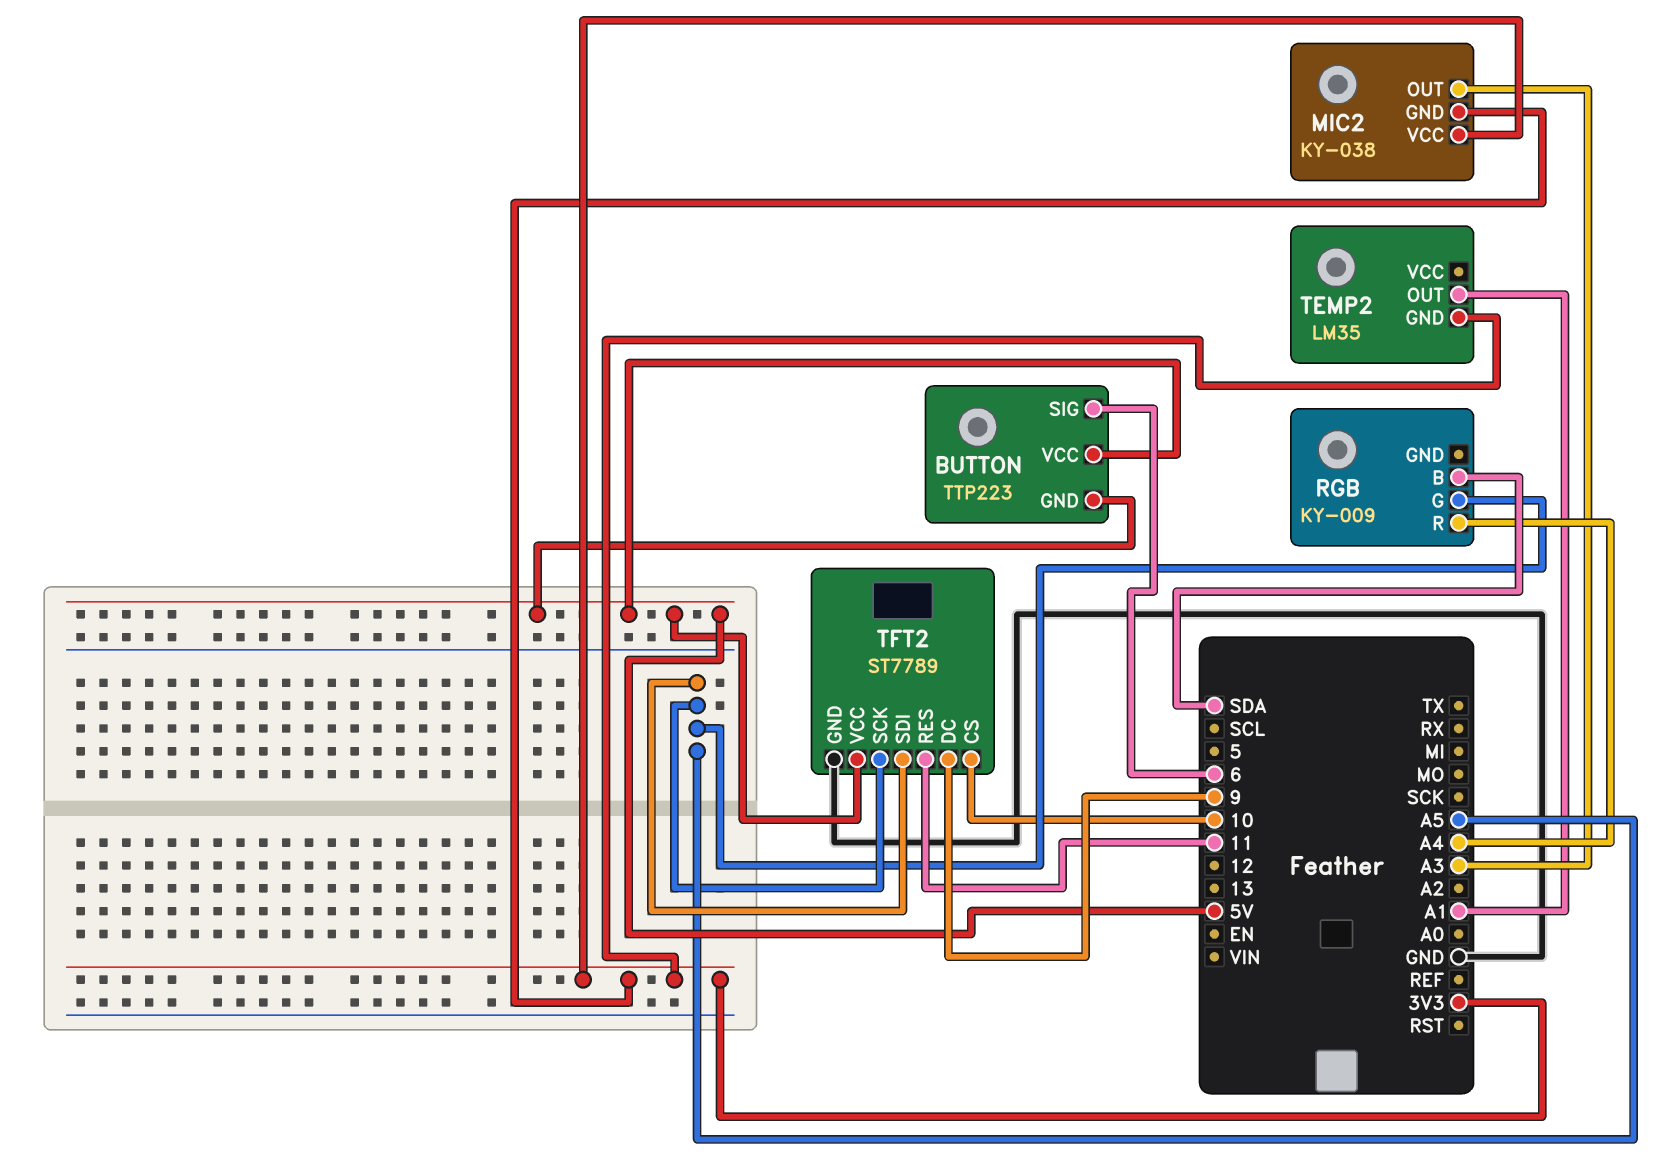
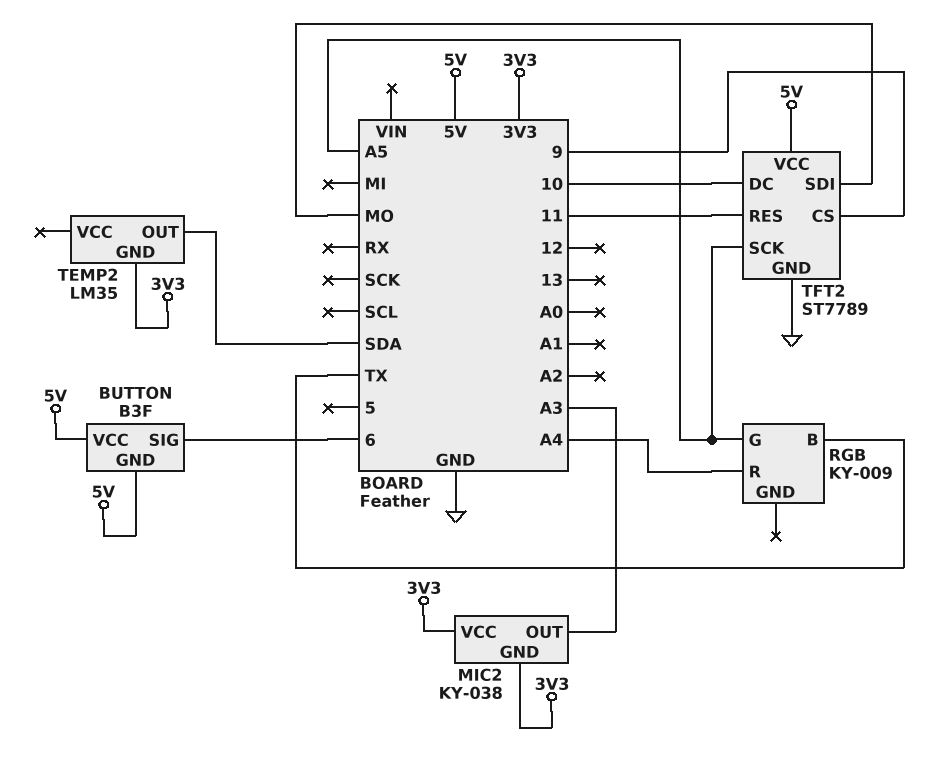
BUTTON: TTP223 -> B3F
RGB pin B: SDA -> TX
TEMP2 pin OUT: A1 -> SDA
TFT2 pin CS: 10 -> 9
TFT2 pin DC: 9 -> 10
TFT2 pin SDI: A5 -> MO

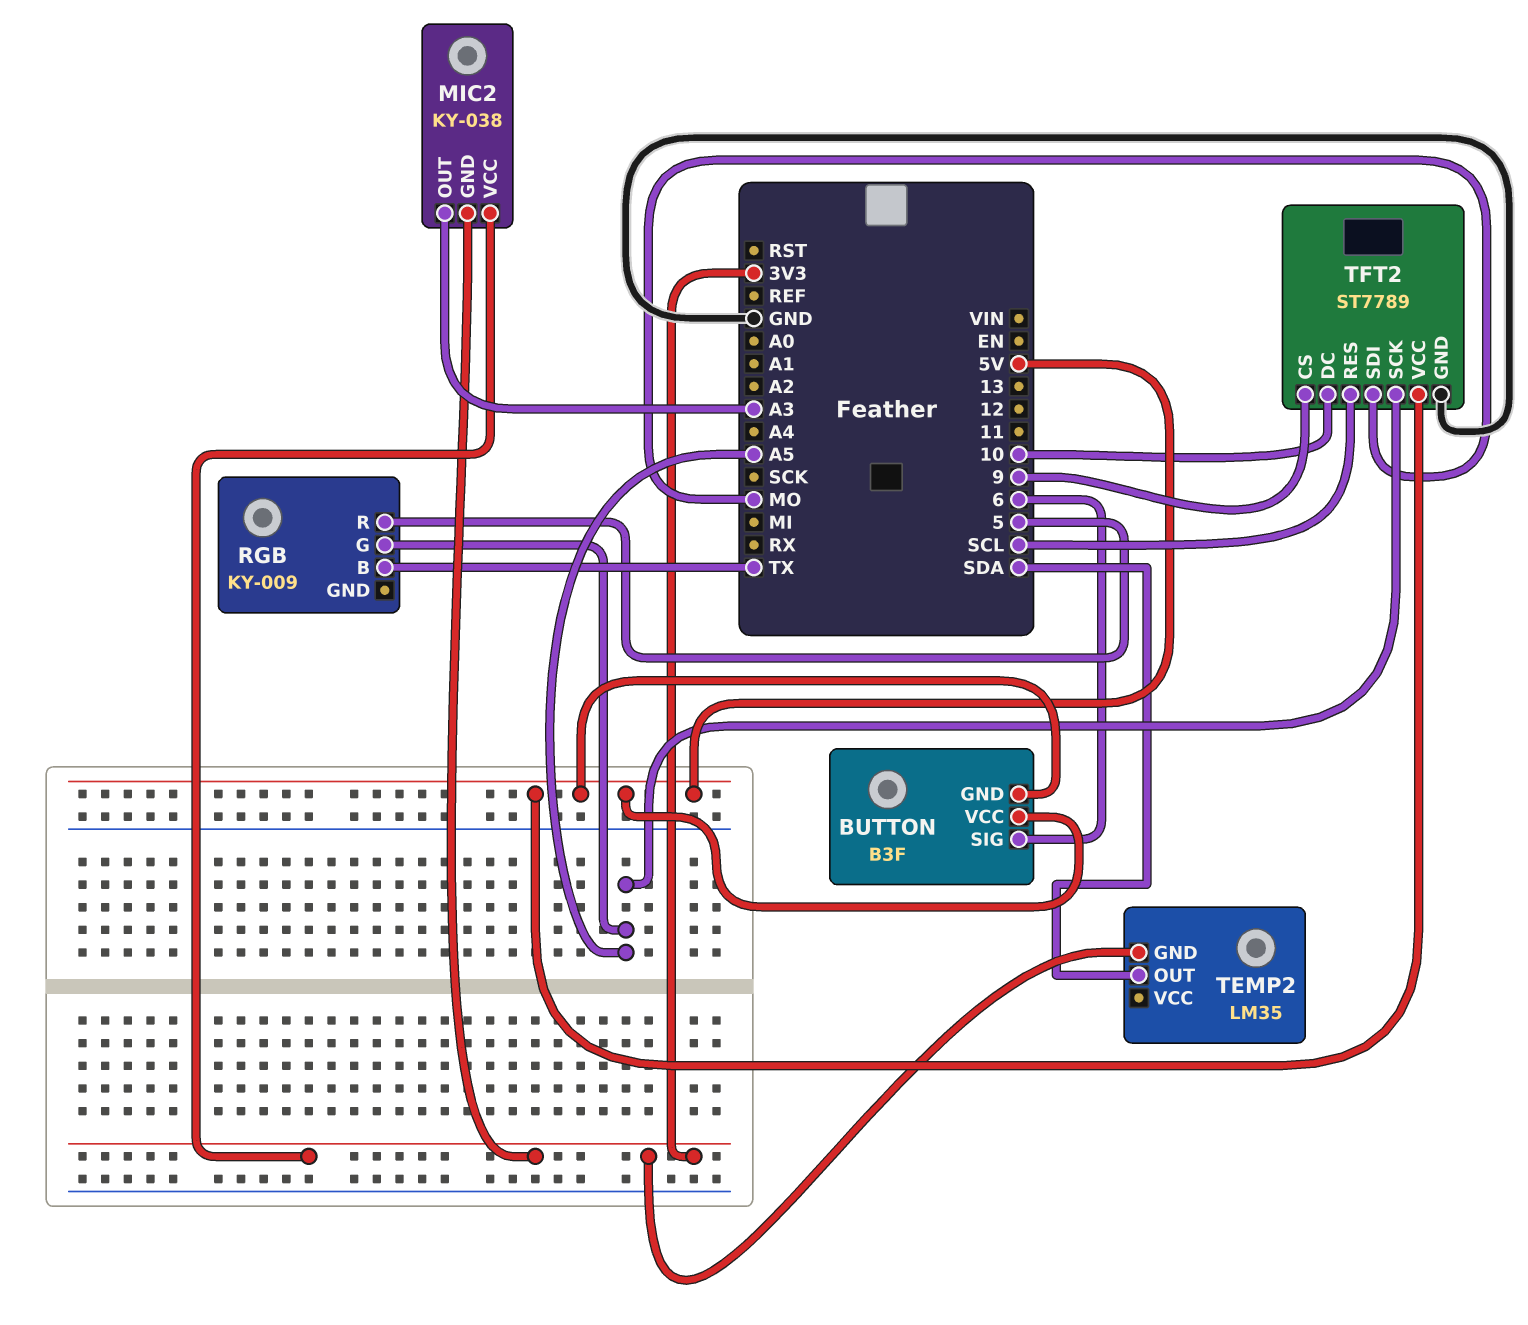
RGB pin R: A4 -> 5
TFT2 pin RES: 11 -> SCL

